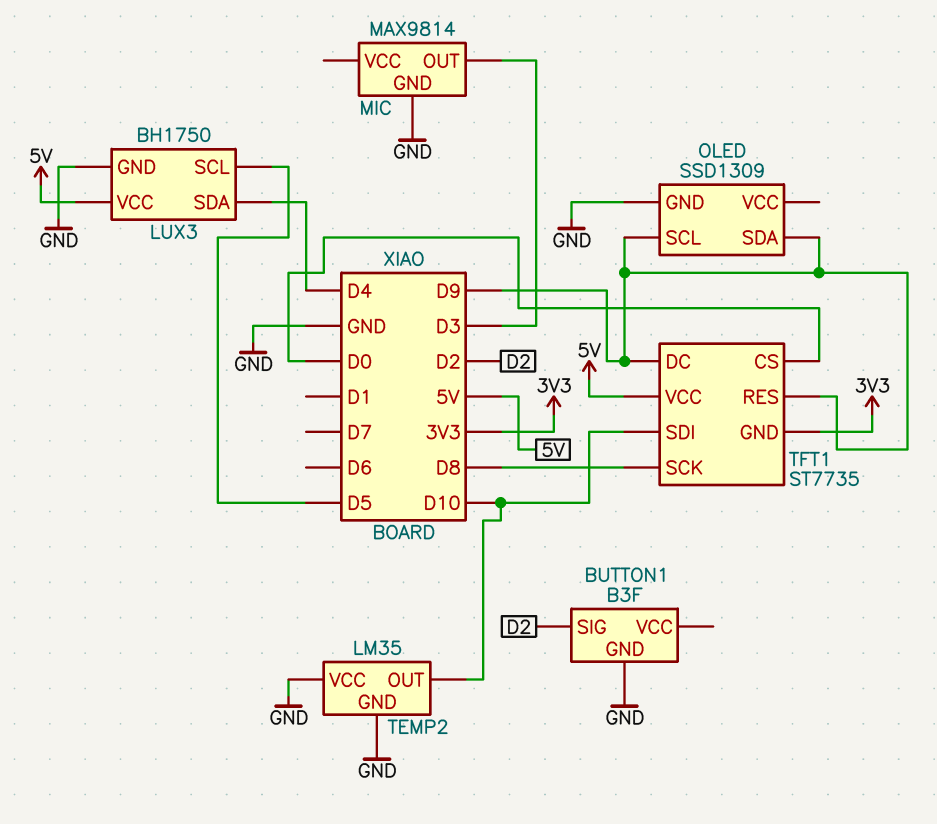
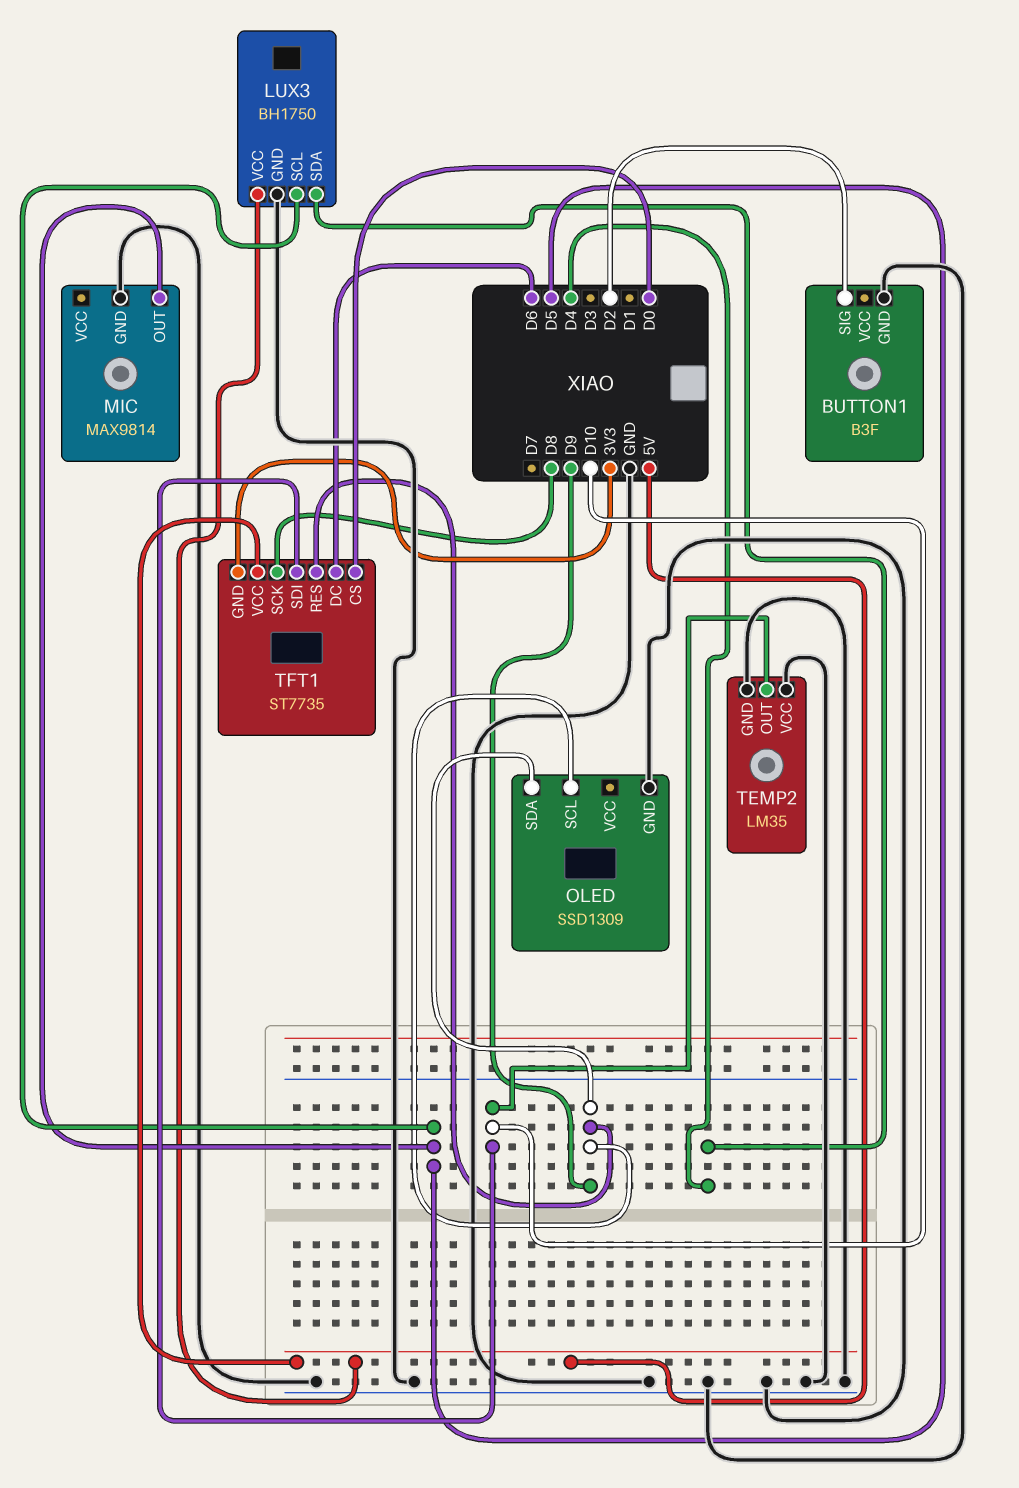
MIC pin OUT: D3 -> D5
TFT1 pin DC: D9 -> D6

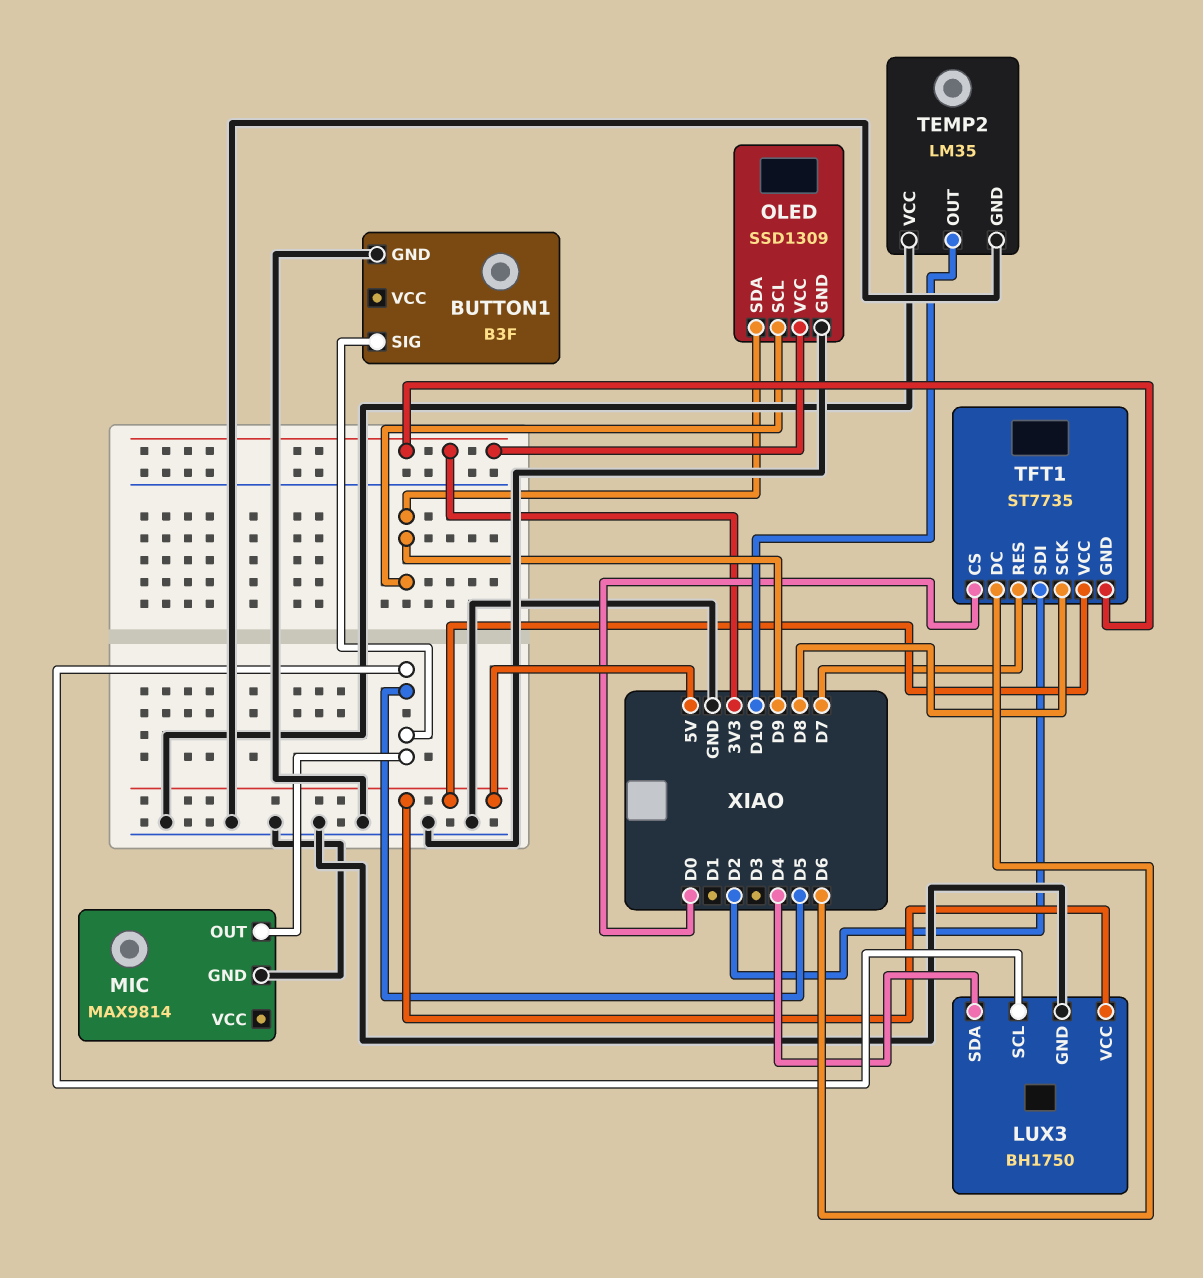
BUTTON1 pin SIG: D2 -> D5
OLED pin VCC: none -> 3V3
TFT1 pin RES: D9 -> D7
TFT1 pin SDI: D10 -> D2

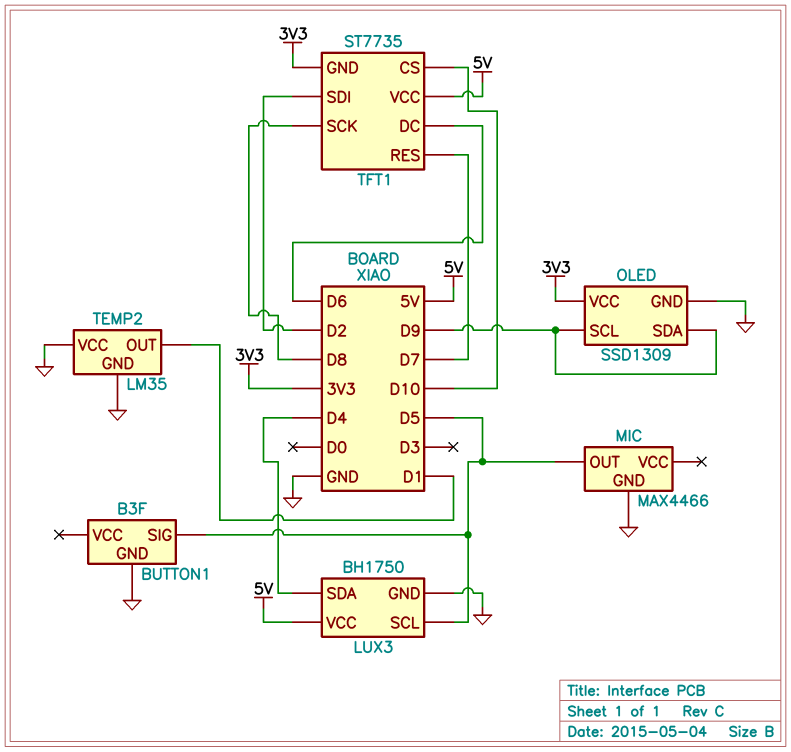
MIC: MAX9814 -> MAX4466
TEMP2 pin OUT: D10 -> D1
TFT1 pin CS: D0 -> D10

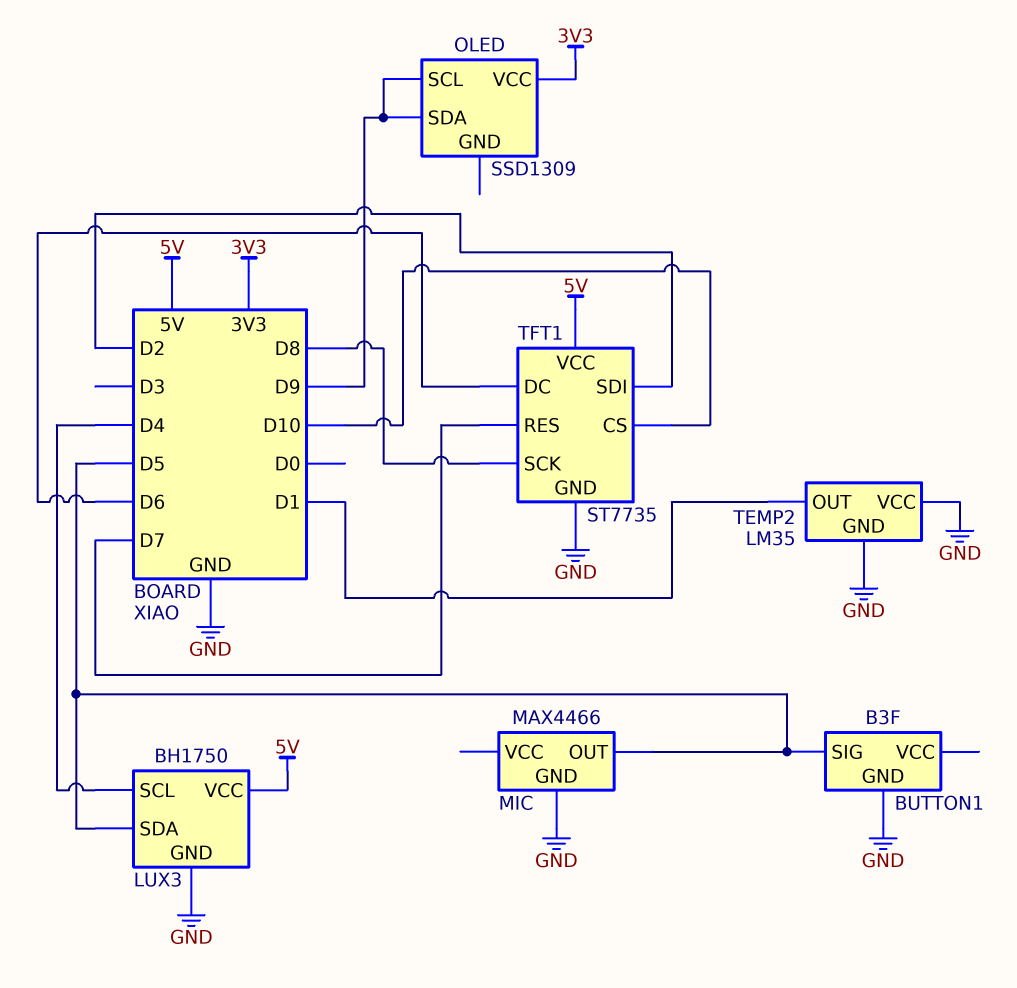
LUX3 pin SCL: D5 -> D4
LUX3 pin SDA: D4 -> D5
OLED pin GND: GND -> none
TFT1 pin GND: 3V3 -> GND

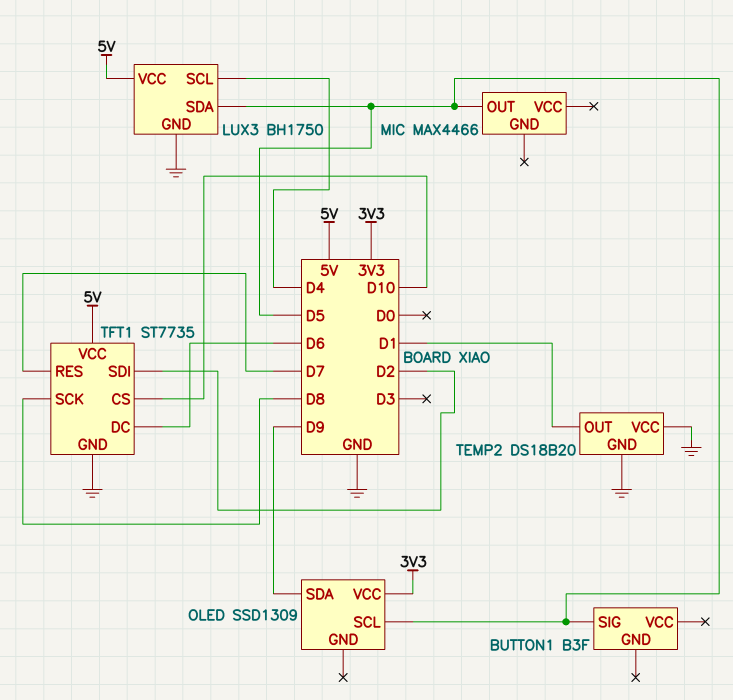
BUTTON1 pin GND: GND -> none
MIC pin GND: GND -> none
OLED pin SCL: D9 -> D5
TEMP2: LM35 -> DS18B20

